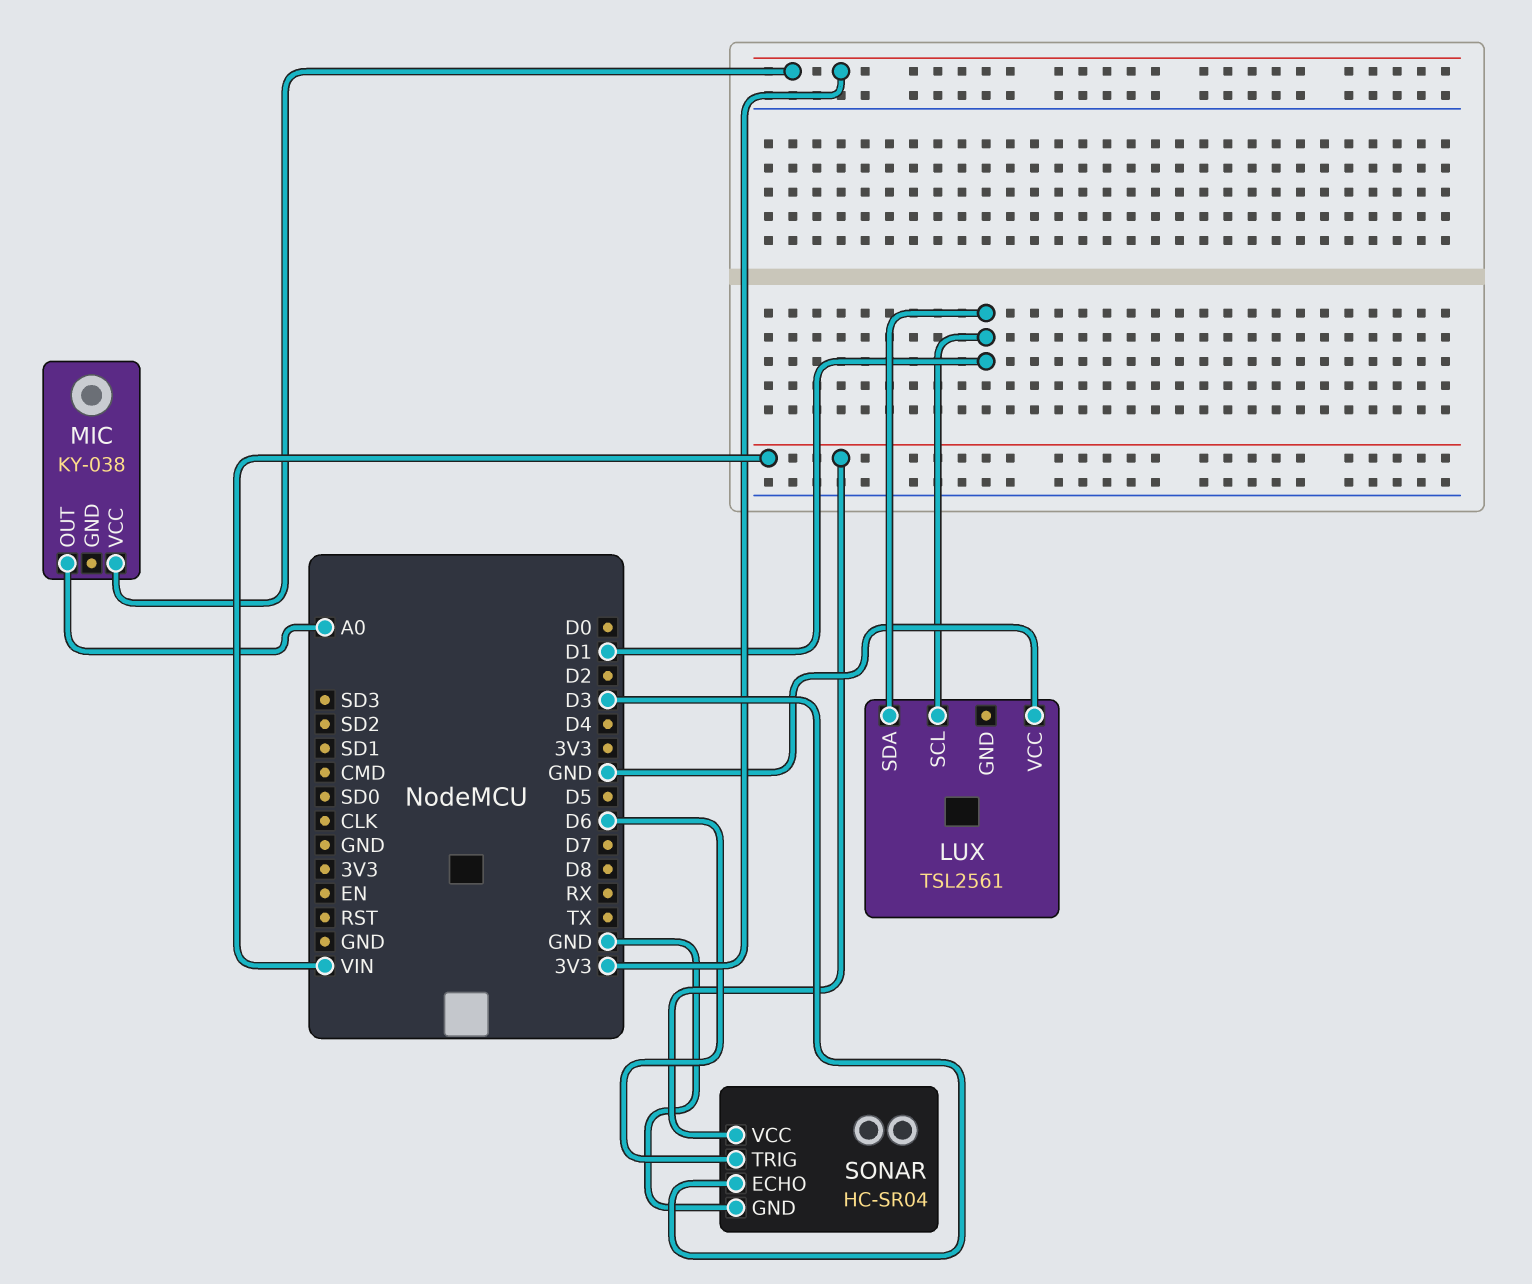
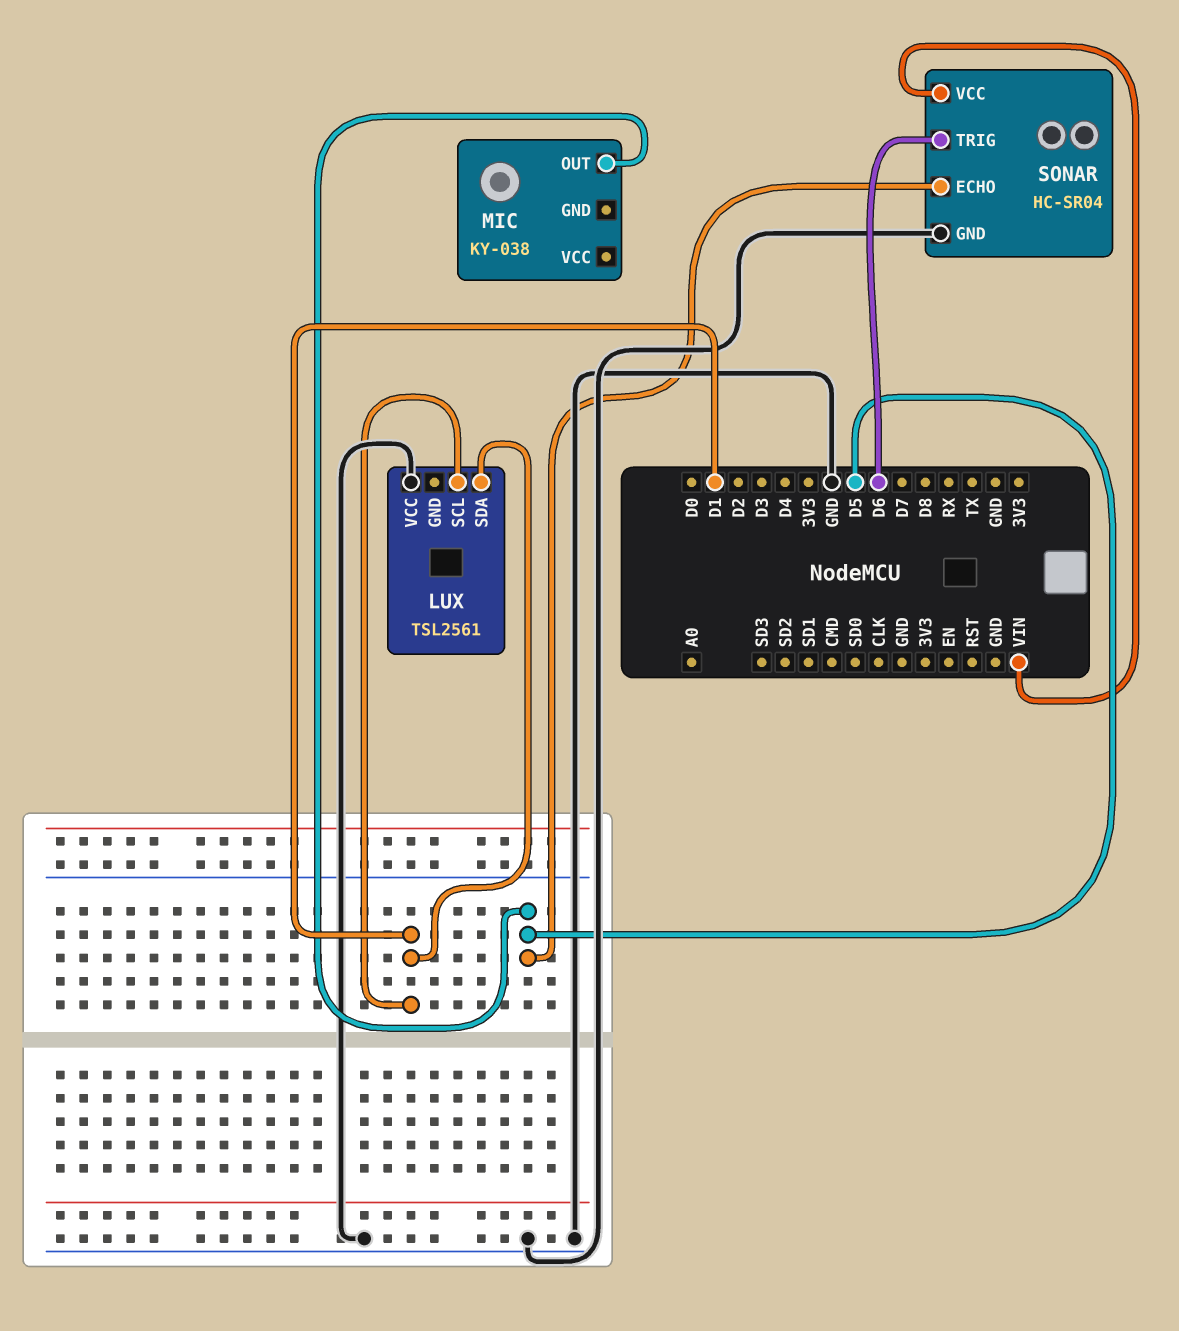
MIC pin OUT: A0 -> D5
MIC pin VCC: 3V3 -> none
SONAR pin ECHO: D3 -> D5

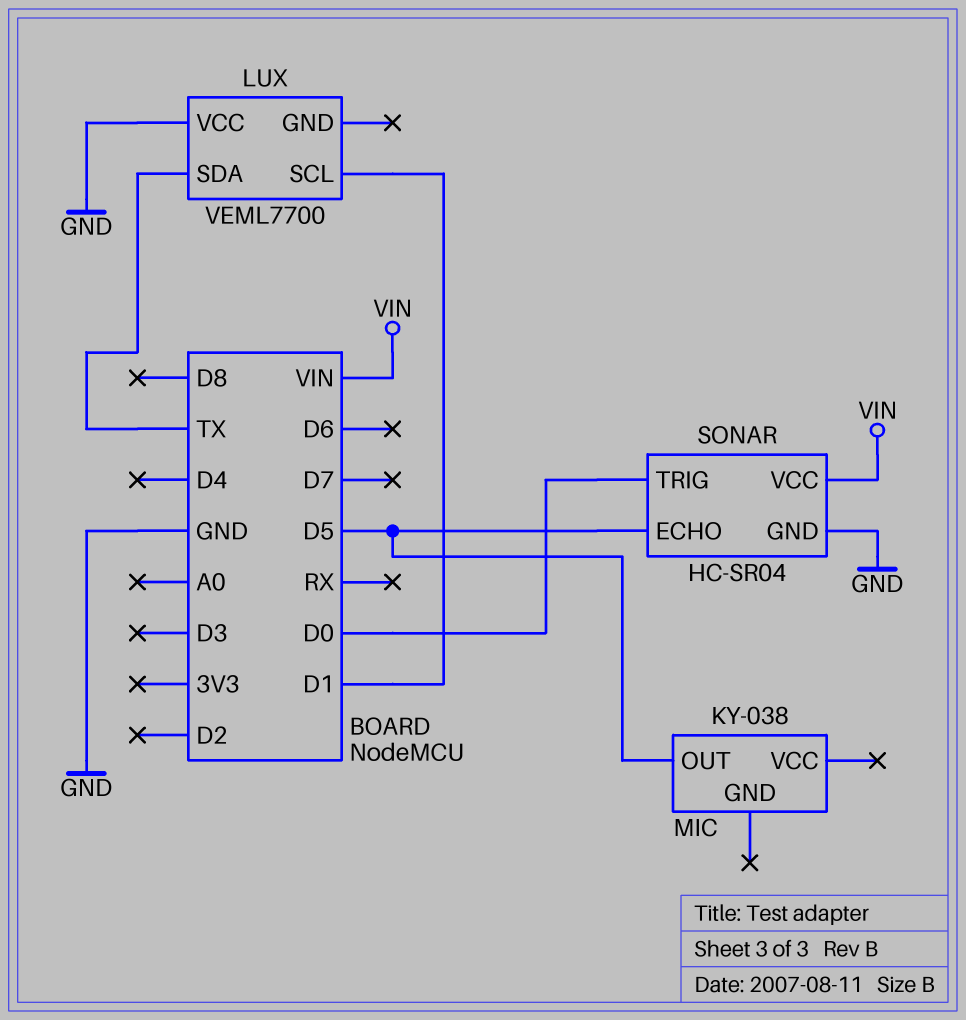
LUX: TSL2561 -> VEML7700
LUX pin SDA: D1 -> TX
SONAR pin TRIG: D6 -> D0

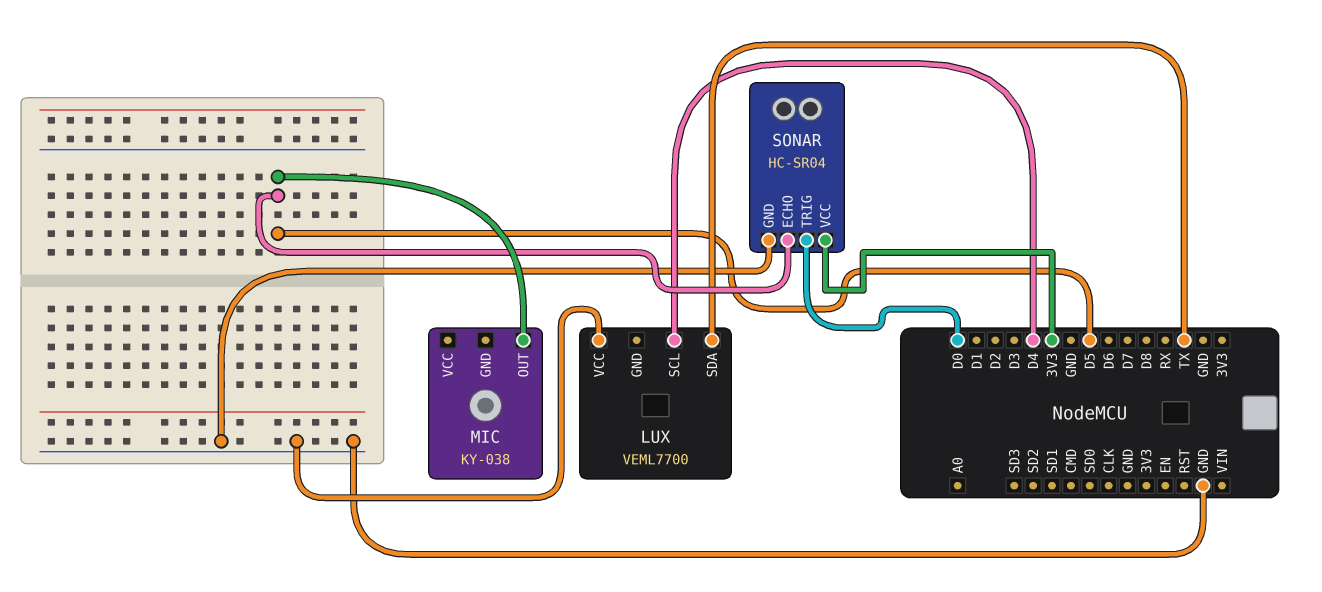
LUX pin SCL: D1 -> D4
SONAR pin VCC: VIN -> 3V3

